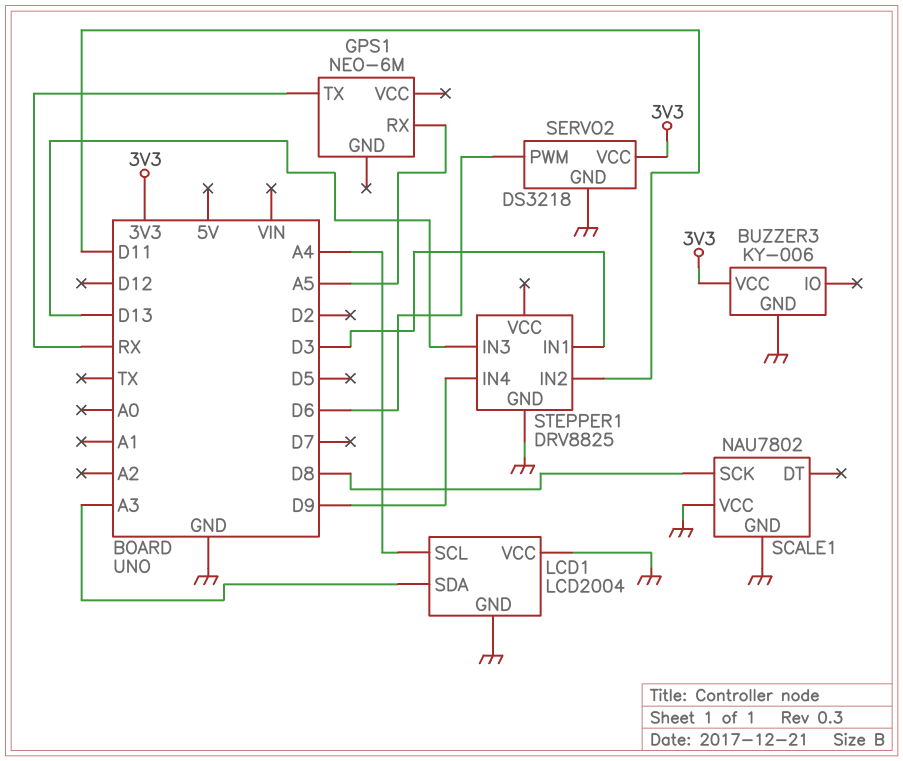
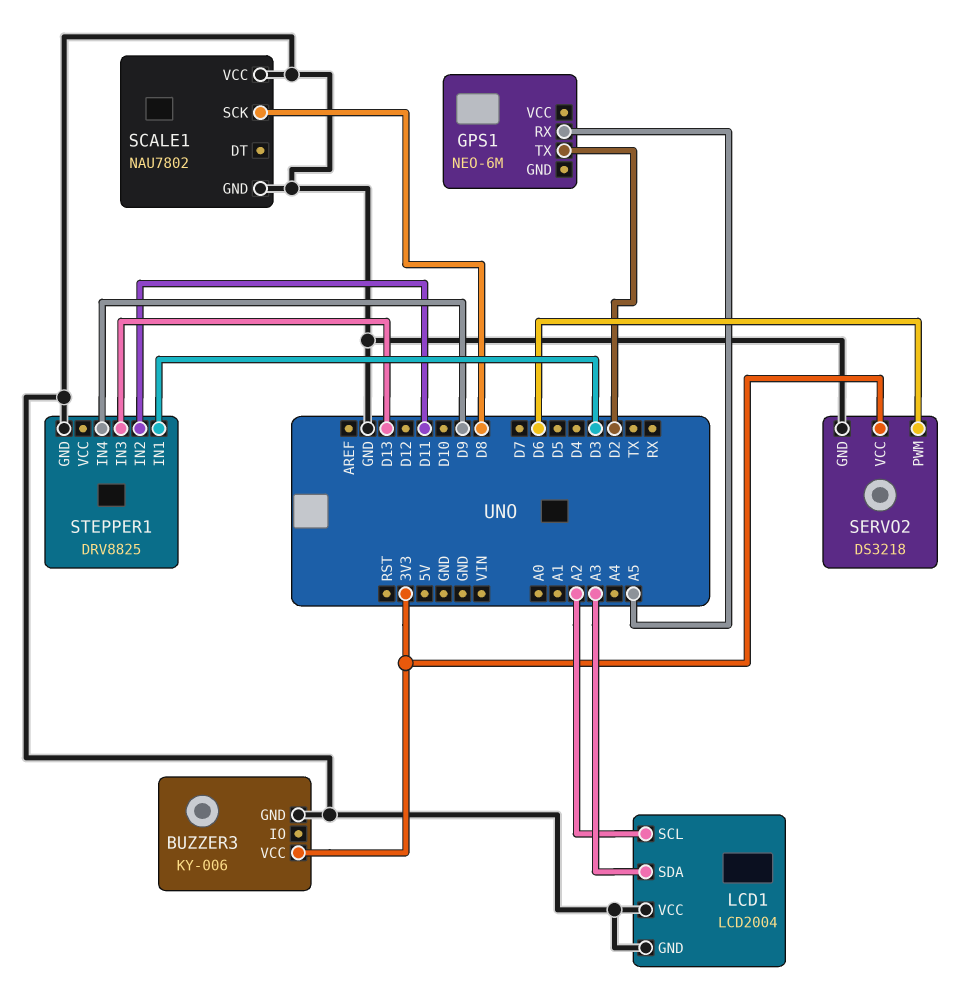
GPS1 pin TX: RX -> D2
LCD1 pin SCL: A4 -> A2

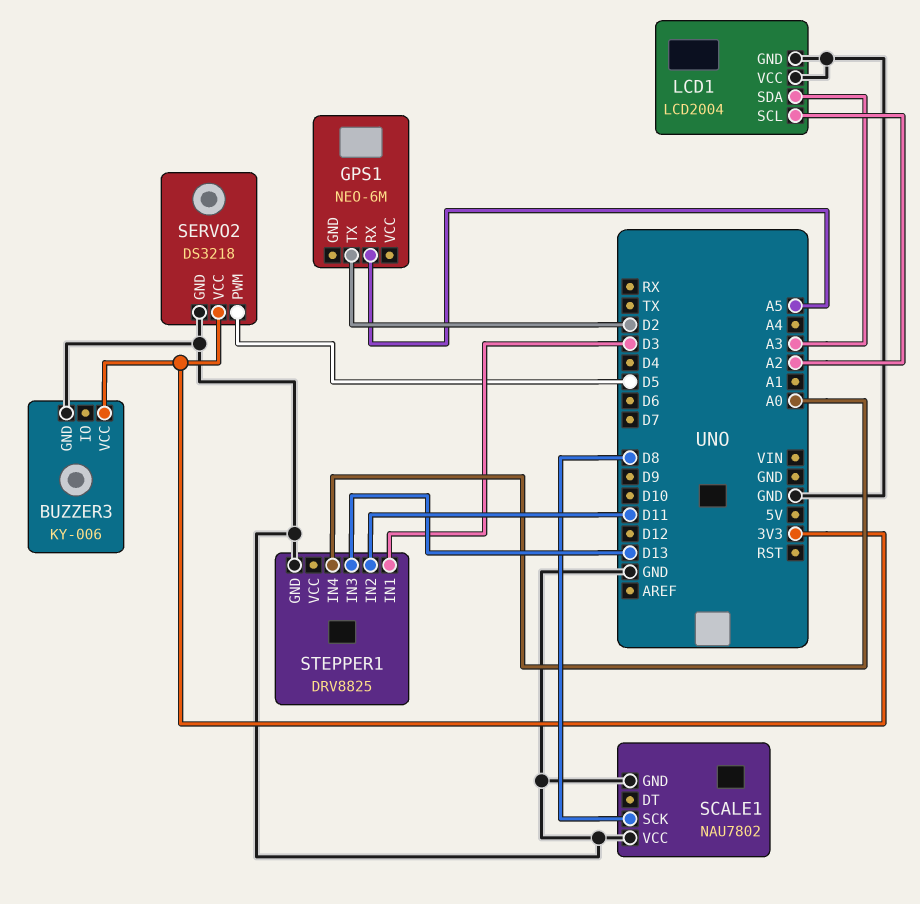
SERVO2 pin PWM: D6 -> D5
STEPPER1 pin IN4: D9 -> A0

